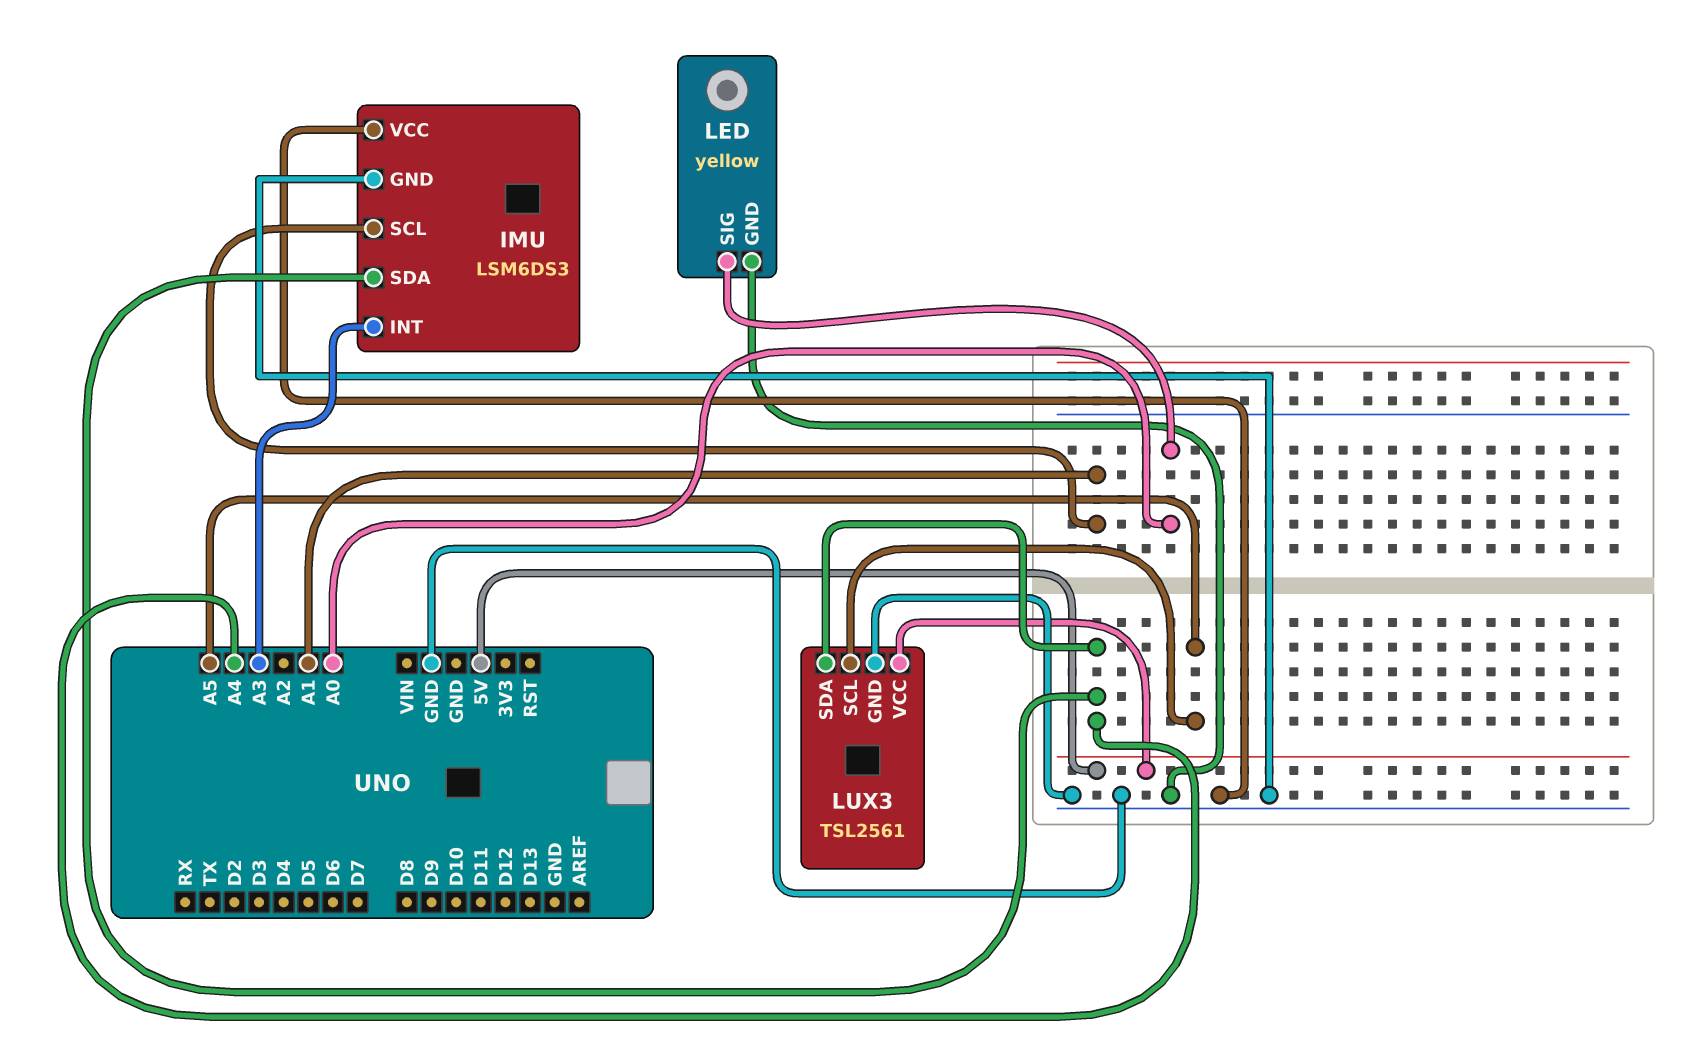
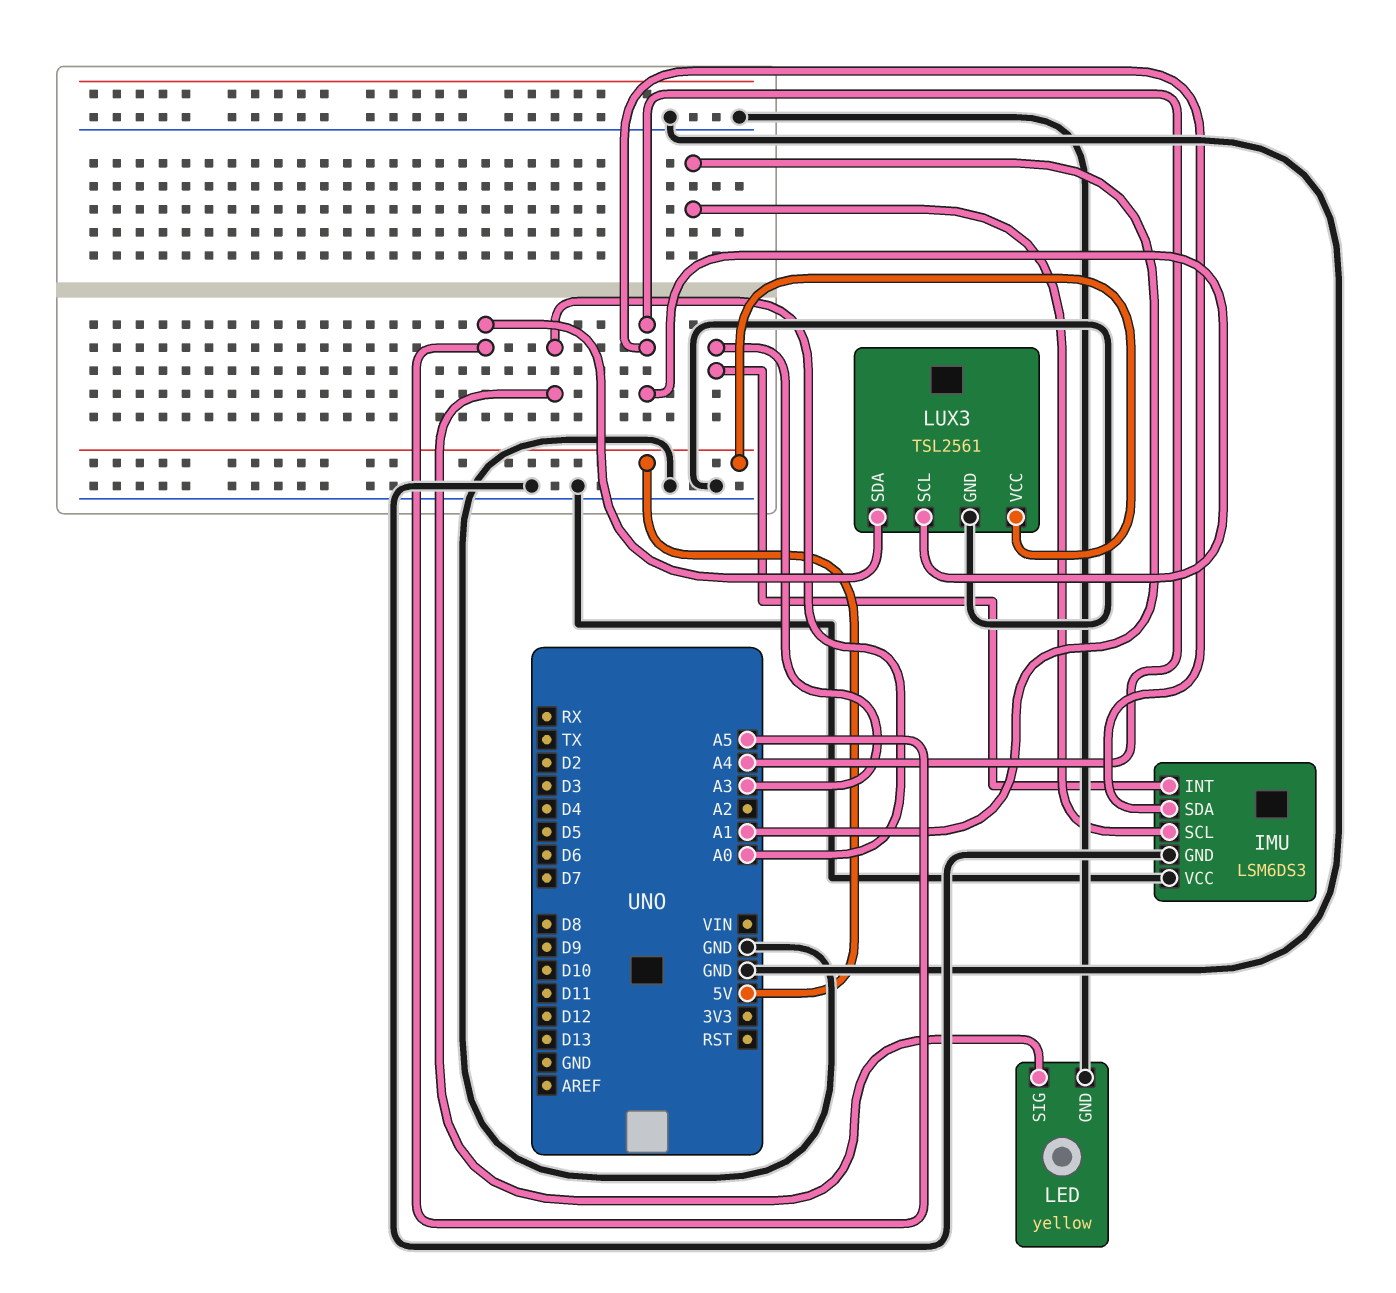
LUX3 pin SCL: A5 -> A4
LUX3 pin SDA: A4 -> A5

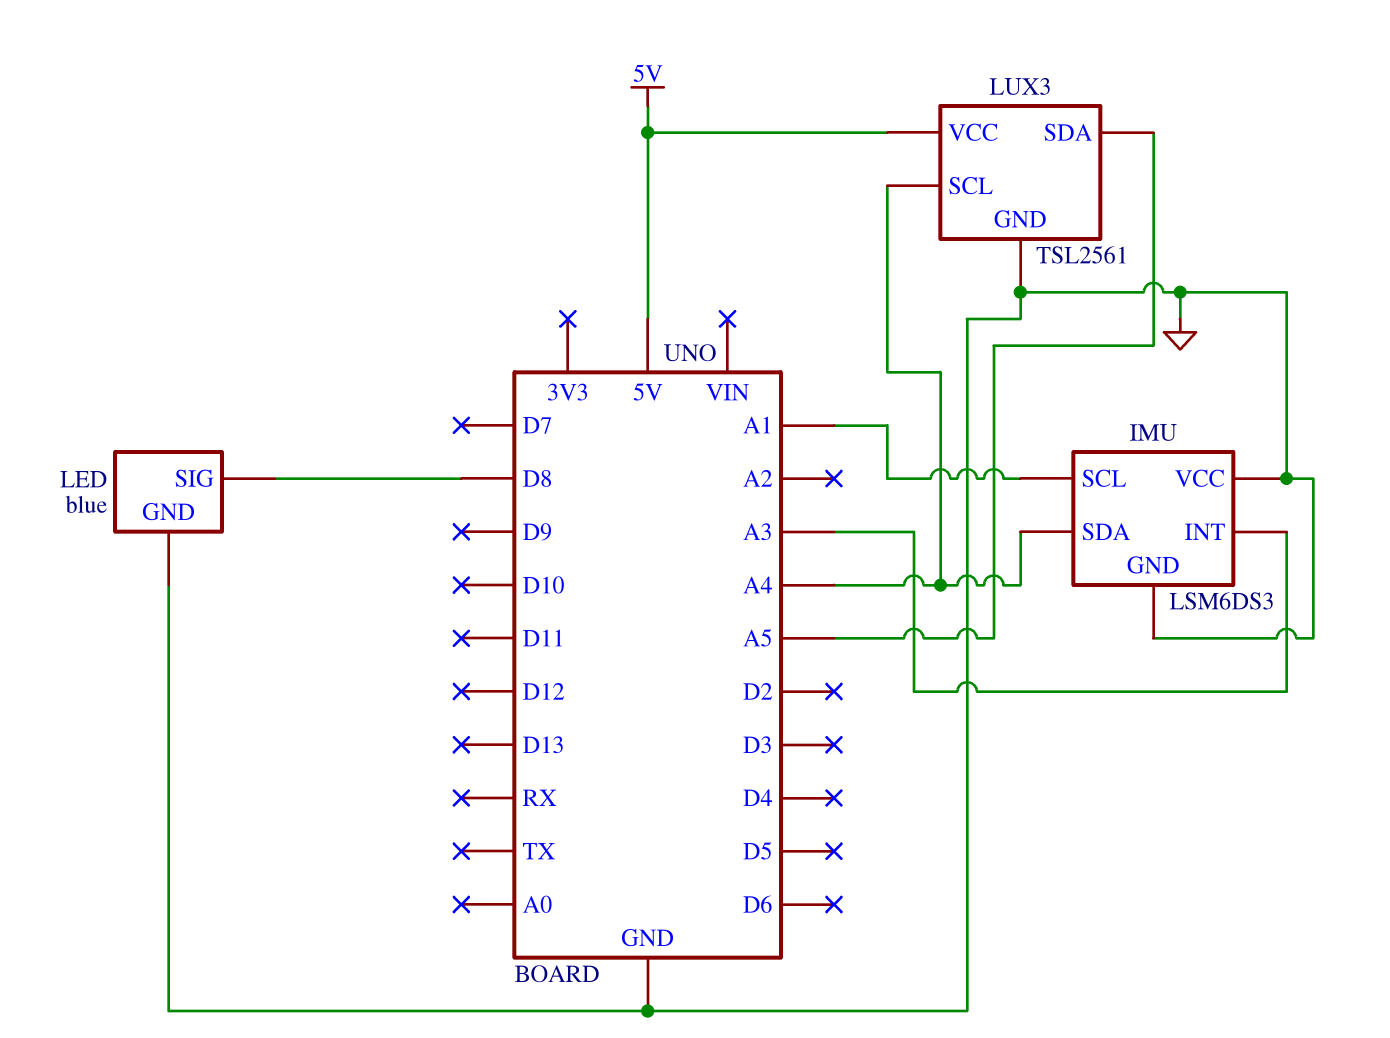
LED: yellow -> blue
LED pin SIG: A0 -> D8

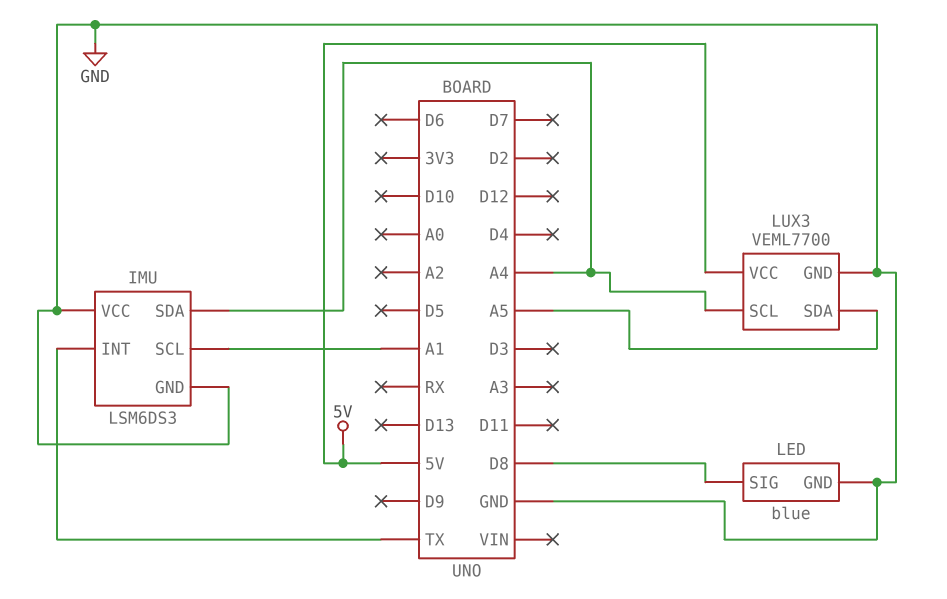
IMU pin INT: A3 -> TX
LUX3: TSL2561 -> VEML7700

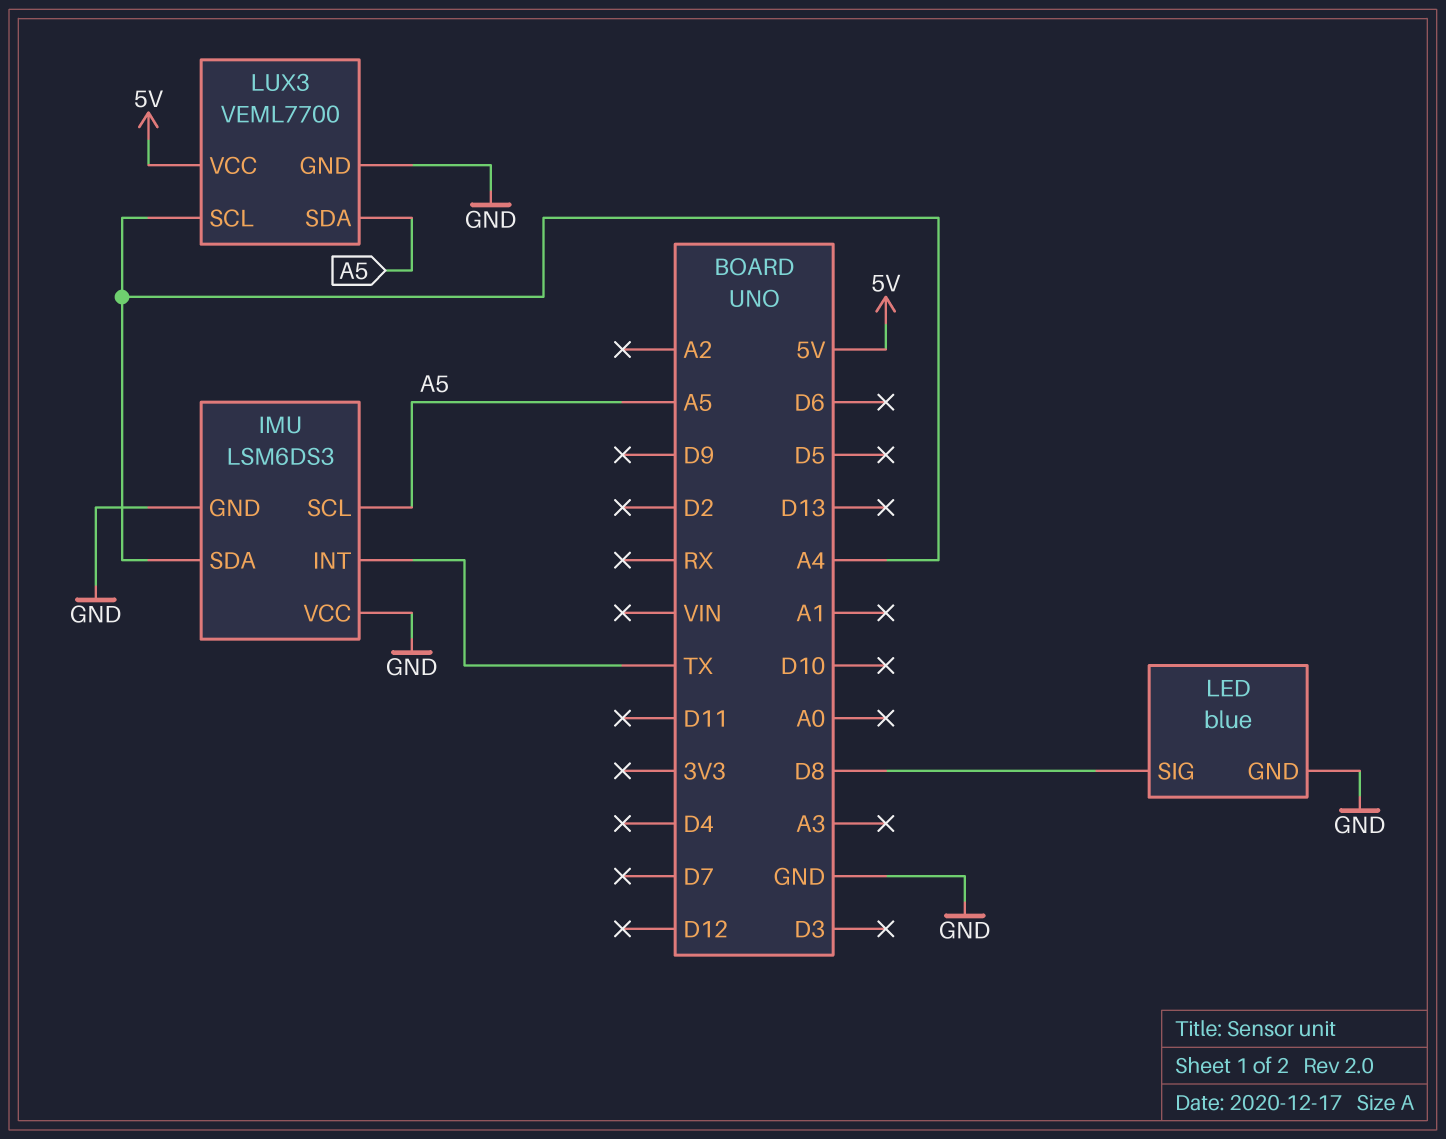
IMU pin SCL: A1 -> A5

